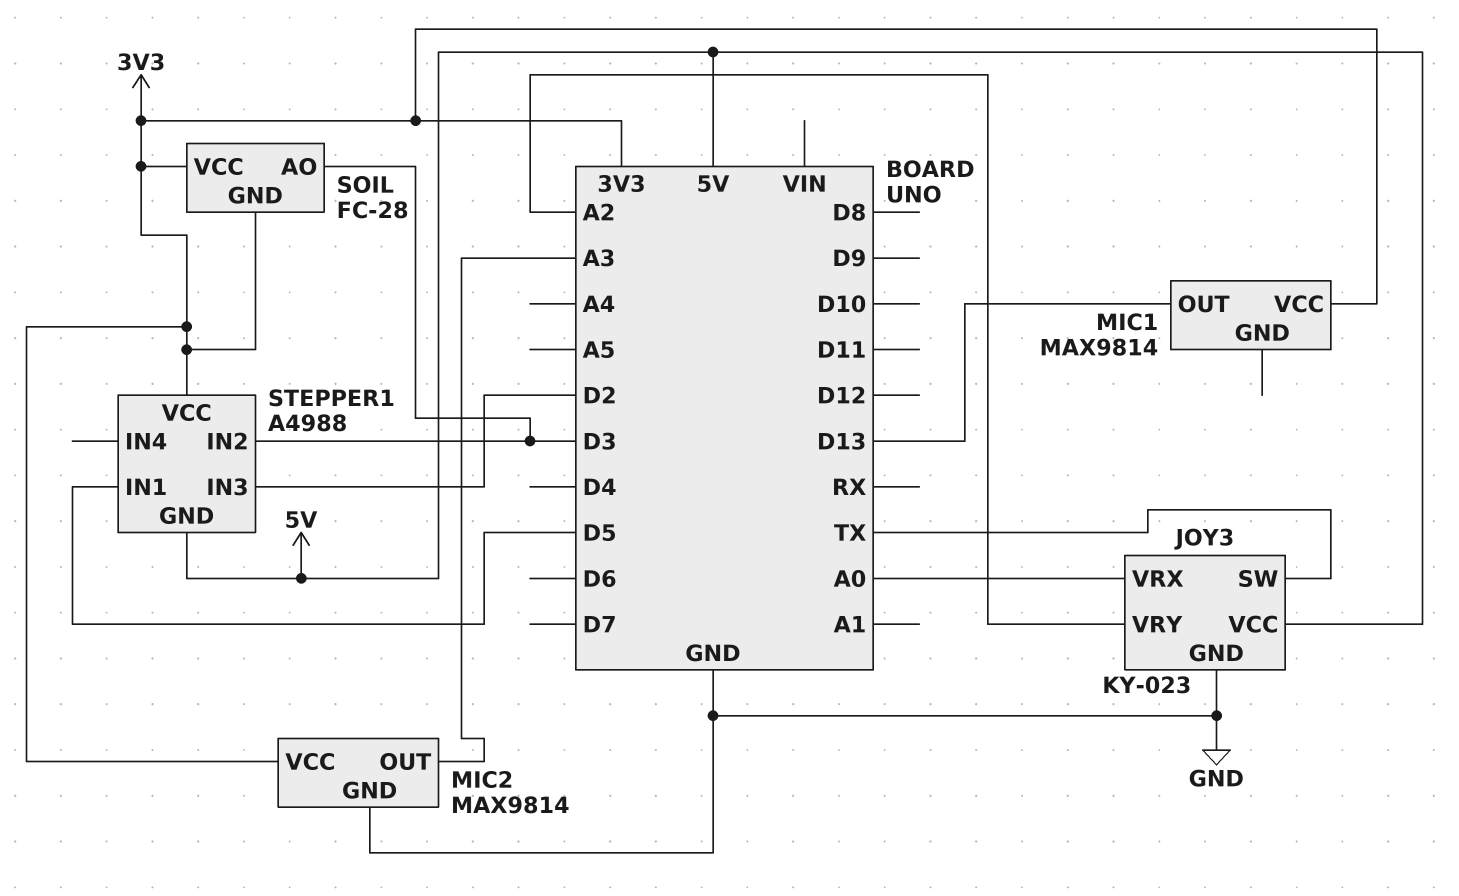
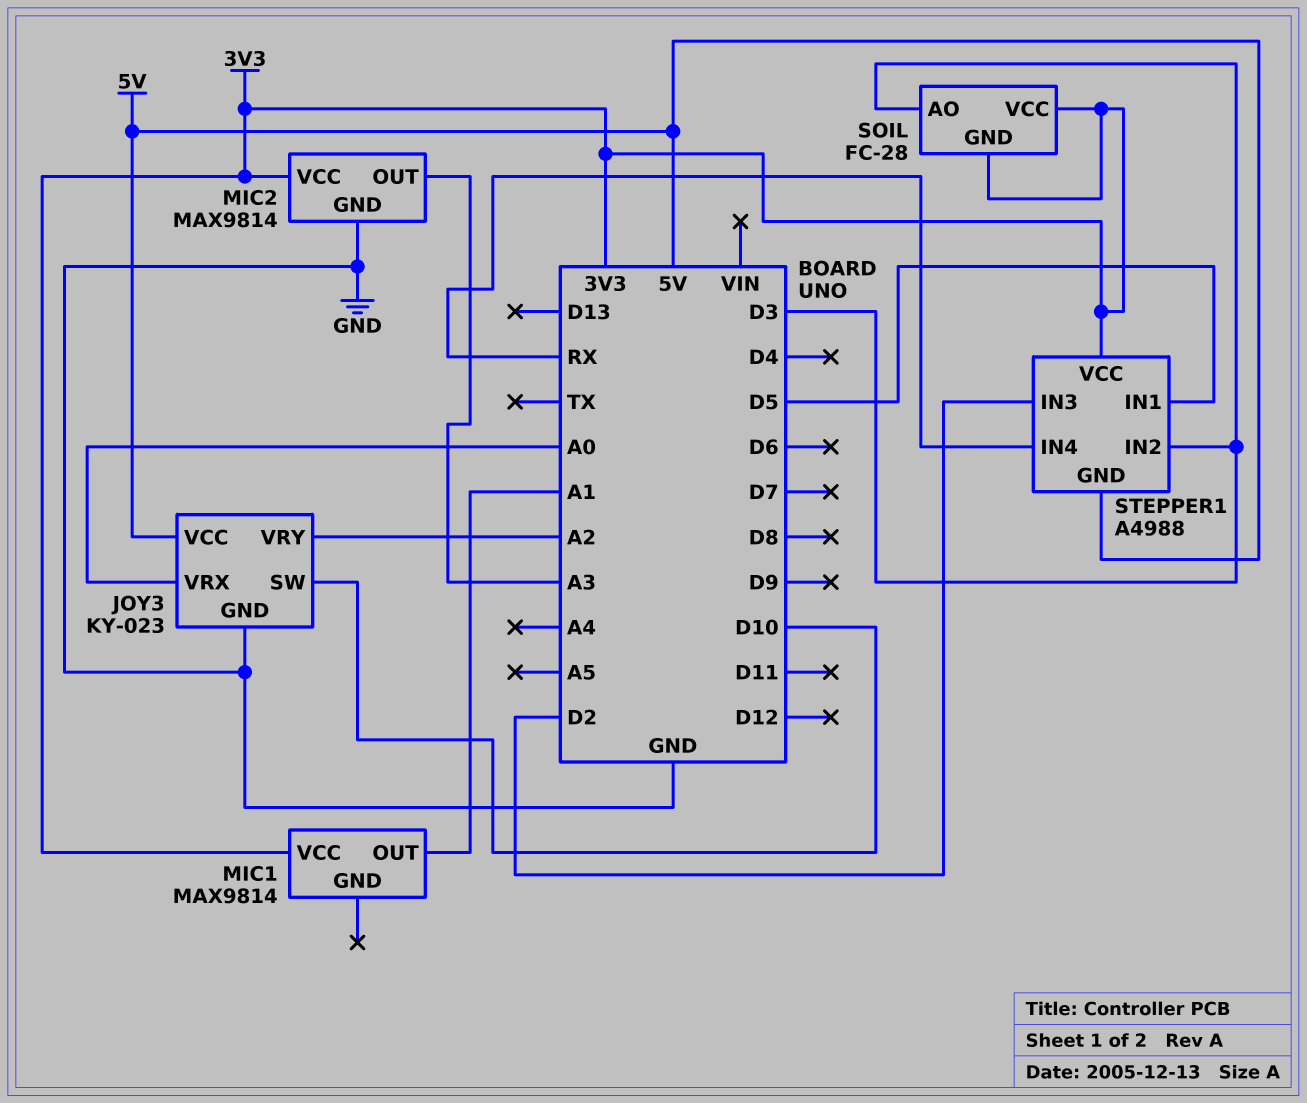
JOY3 pin SW: TX -> D10
MIC1 pin OUT: D13 -> A1
STEPPER1 pin IN4: none -> RX

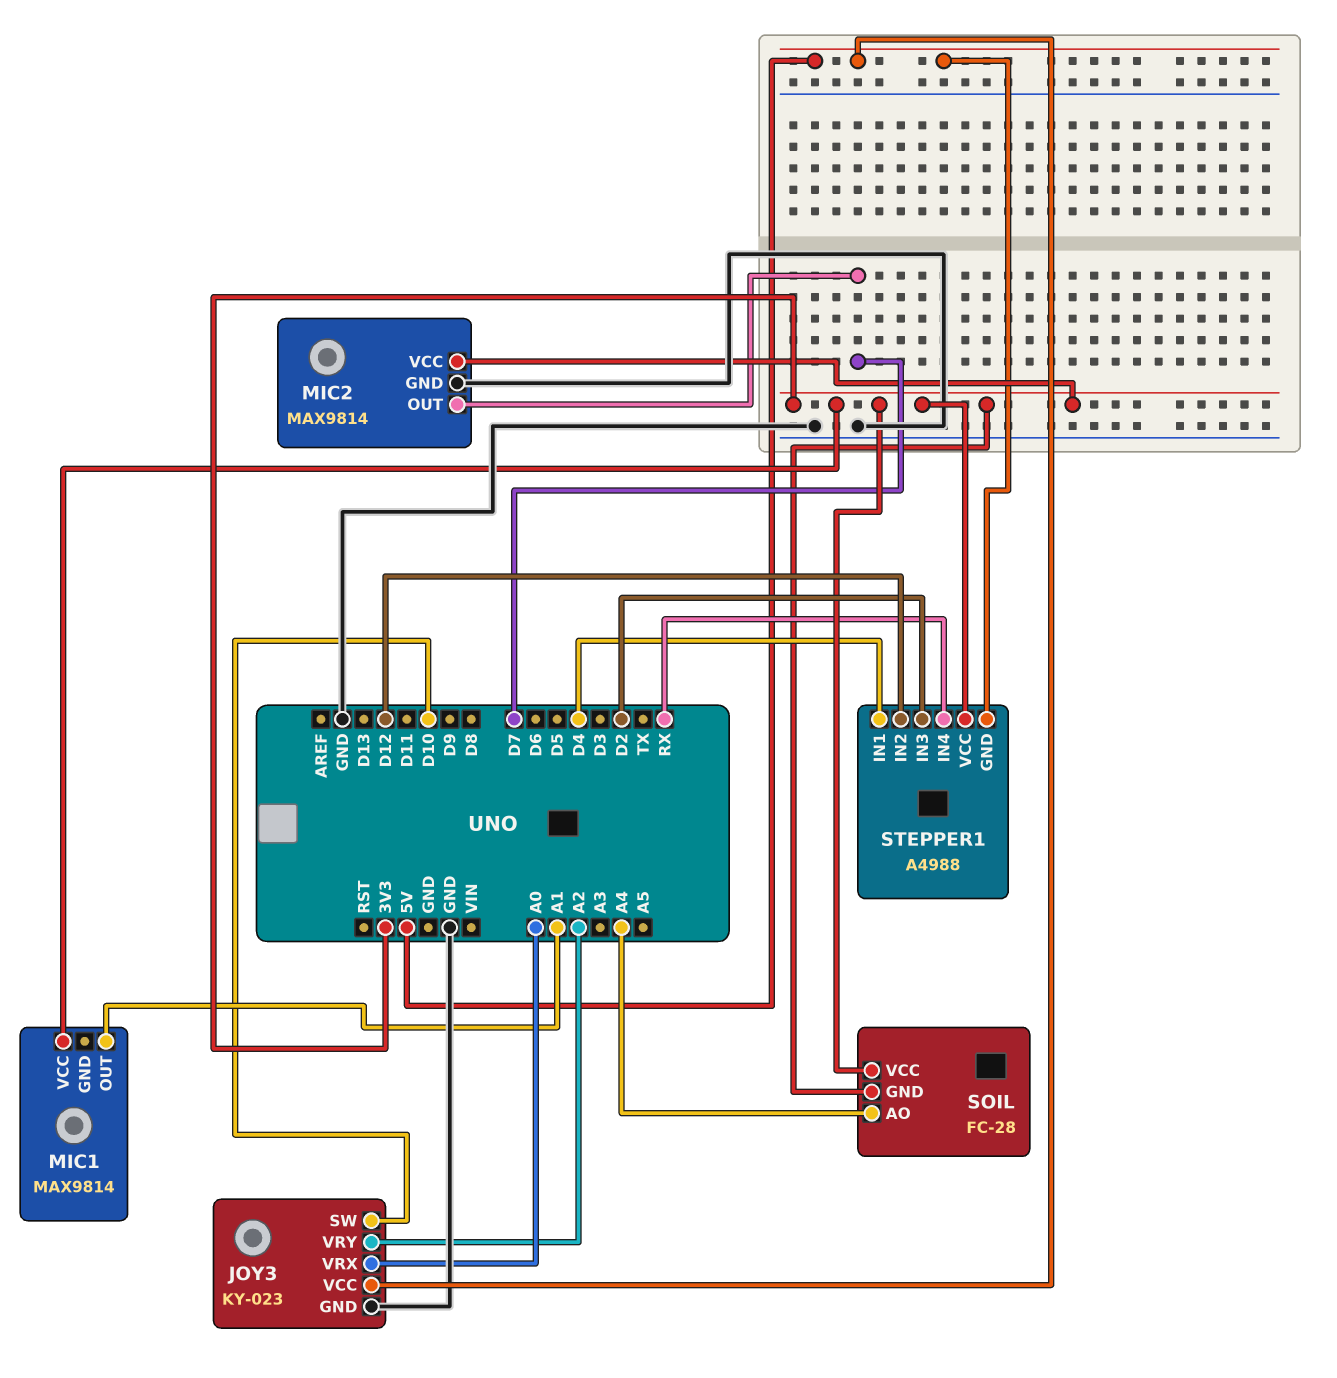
MIC2 pin OUT: A3 -> D7
SOIL pin AO: D3 -> A4
STEPPER1 pin IN1: D5 -> D4
STEPPER1 pin IN2: D3 -> D12

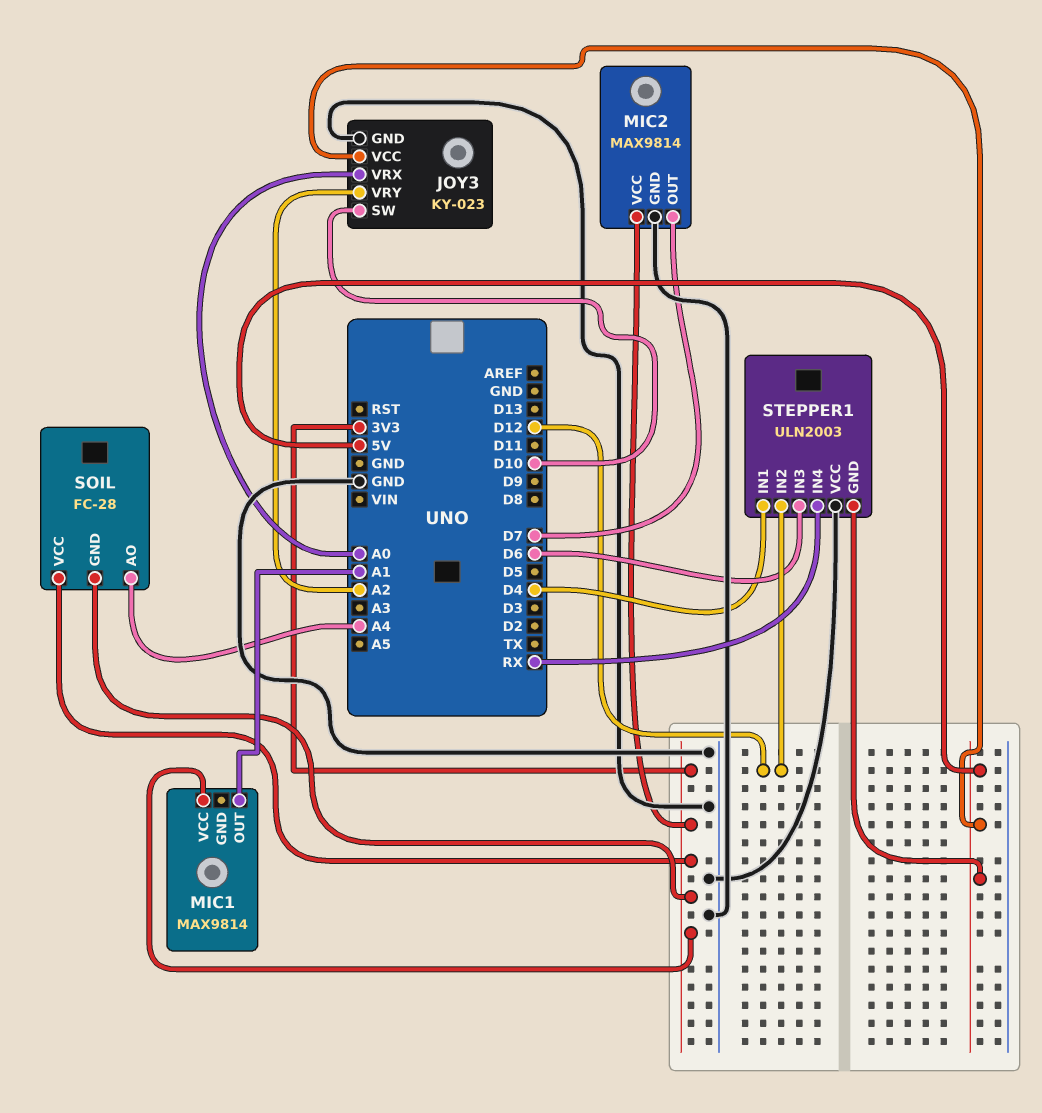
STEPPER1: A4988 -> ULN2003
STEPPER1 pin IN3: D2 -> D6
STEPPER1 pin VCC: 3V3 -> GND

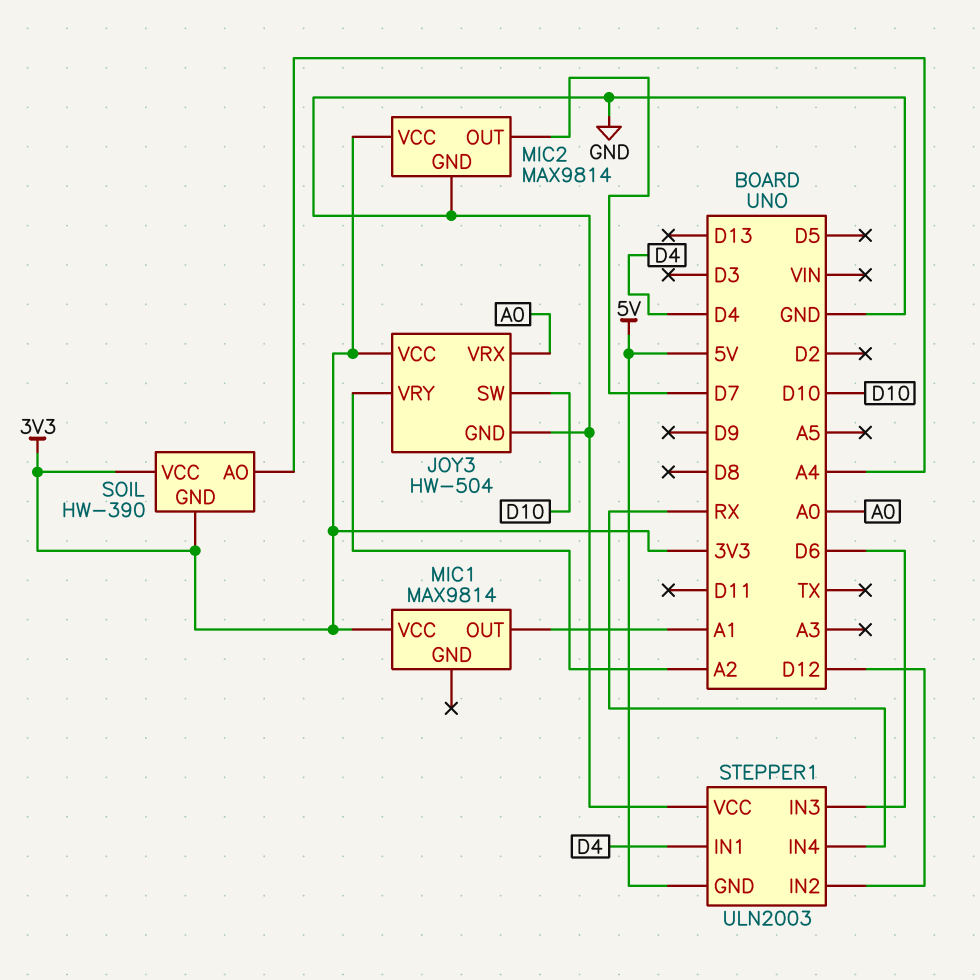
JOY3: KY-023 -> HW-504
JOY3 pin VCC: 5V -> 3V3
SOIL: FC-28 -> HW-390

